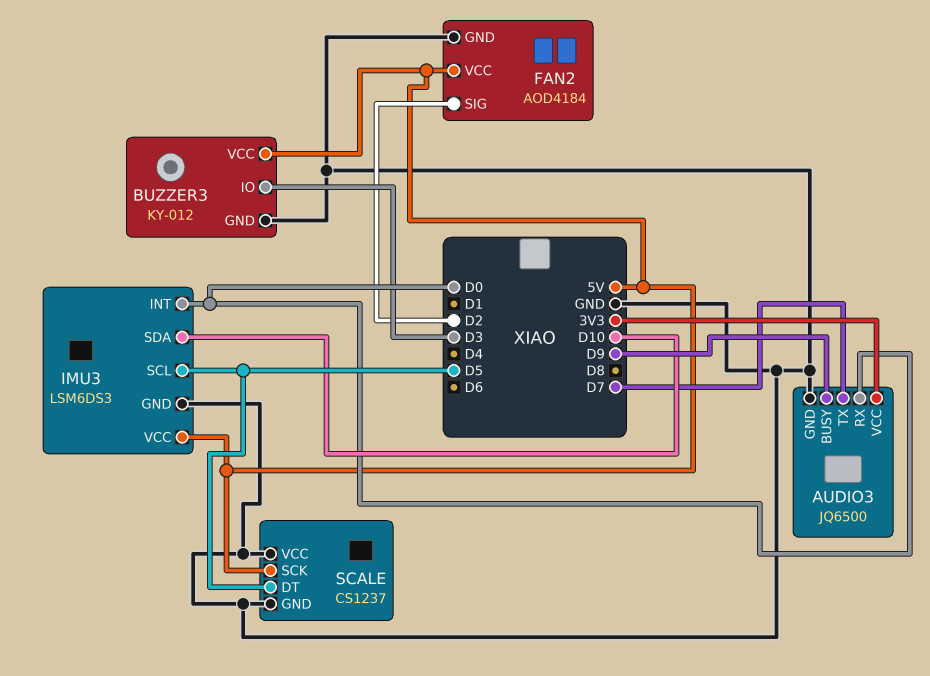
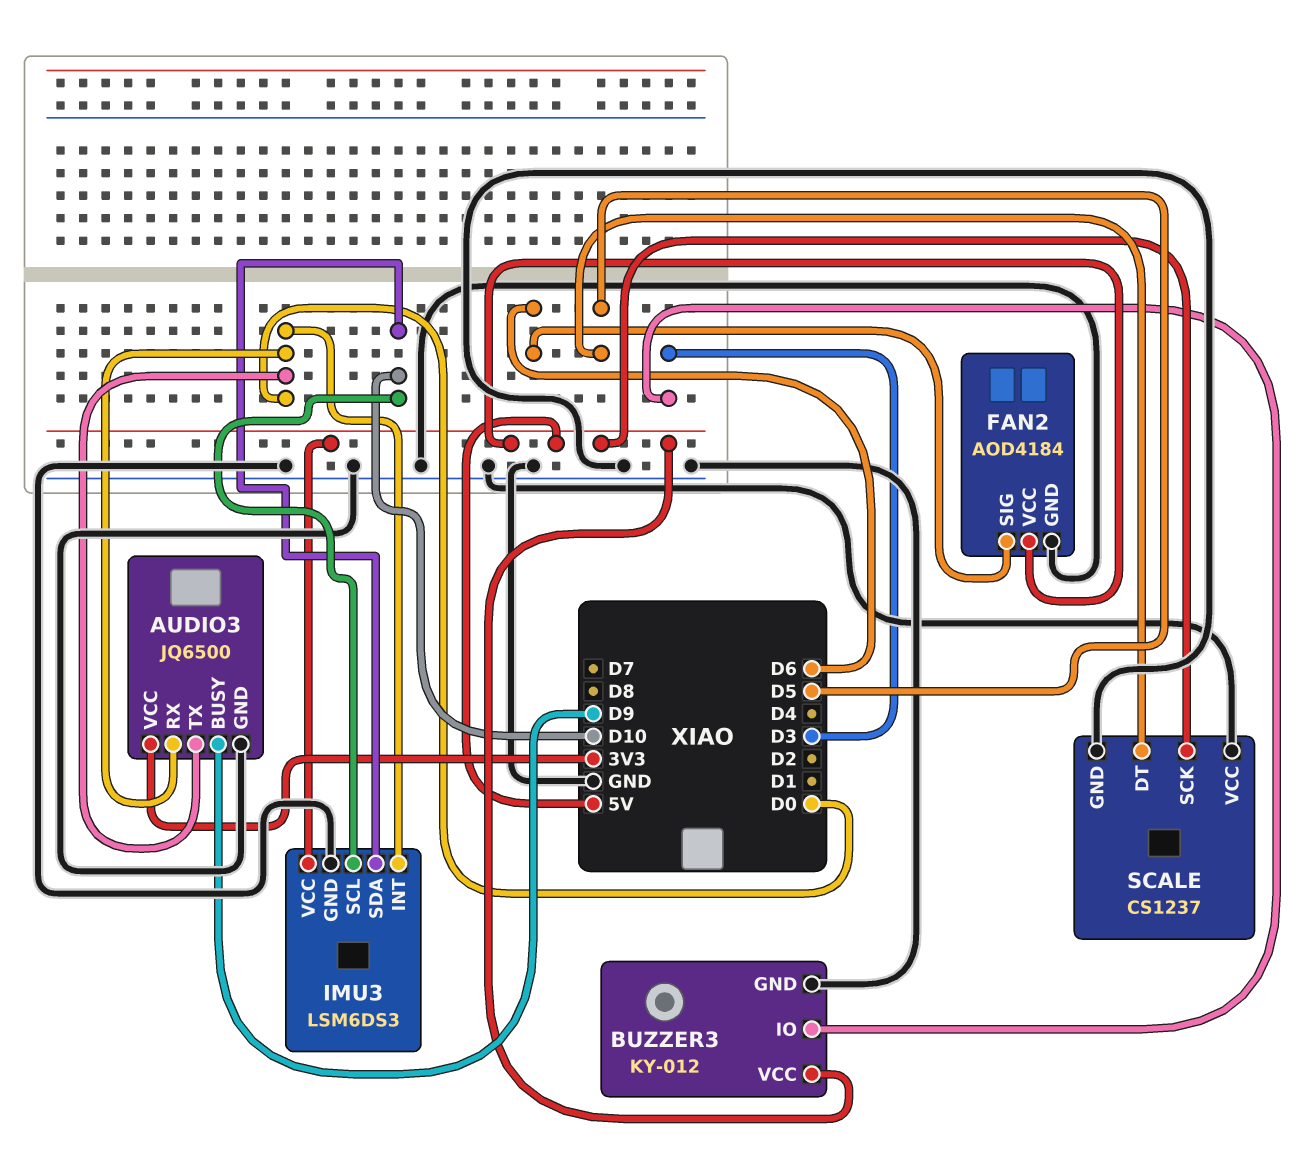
AUDIO3 pin TX: D7 -> D0
FAN2 pin SIG: D2 -> D6
IMU3 pin SCL: D5 -> D10

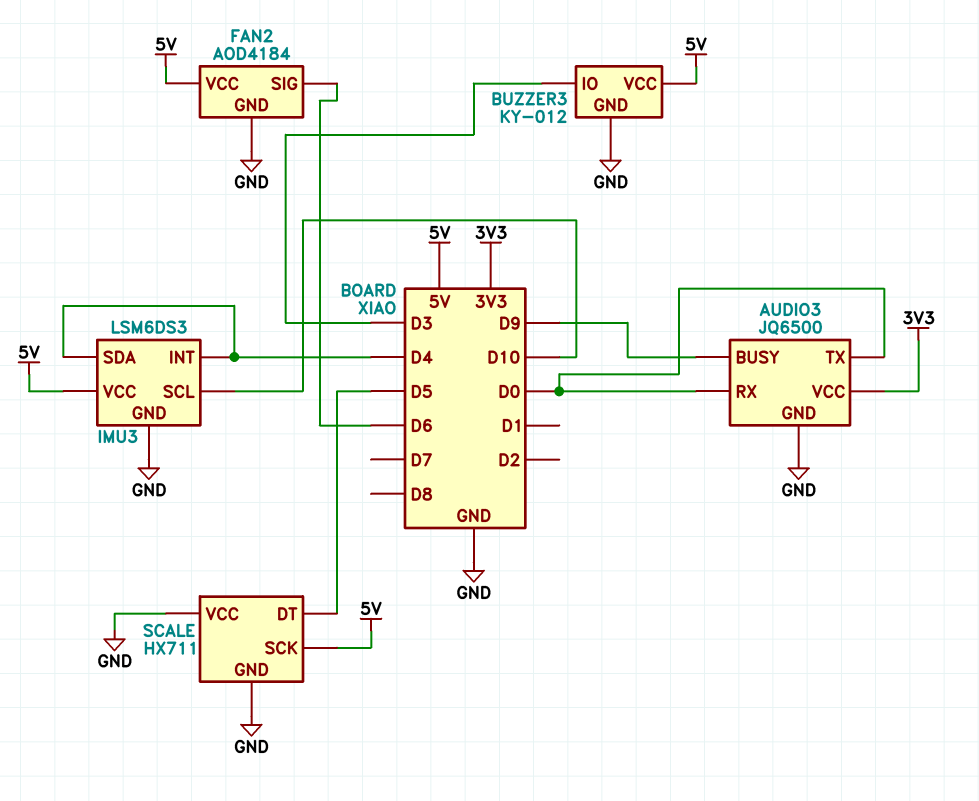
IMU3 pin INT: D0 -> D4
IMU3 pin SDA: D10 -> D4
SCALE: CS1237 -> HX711

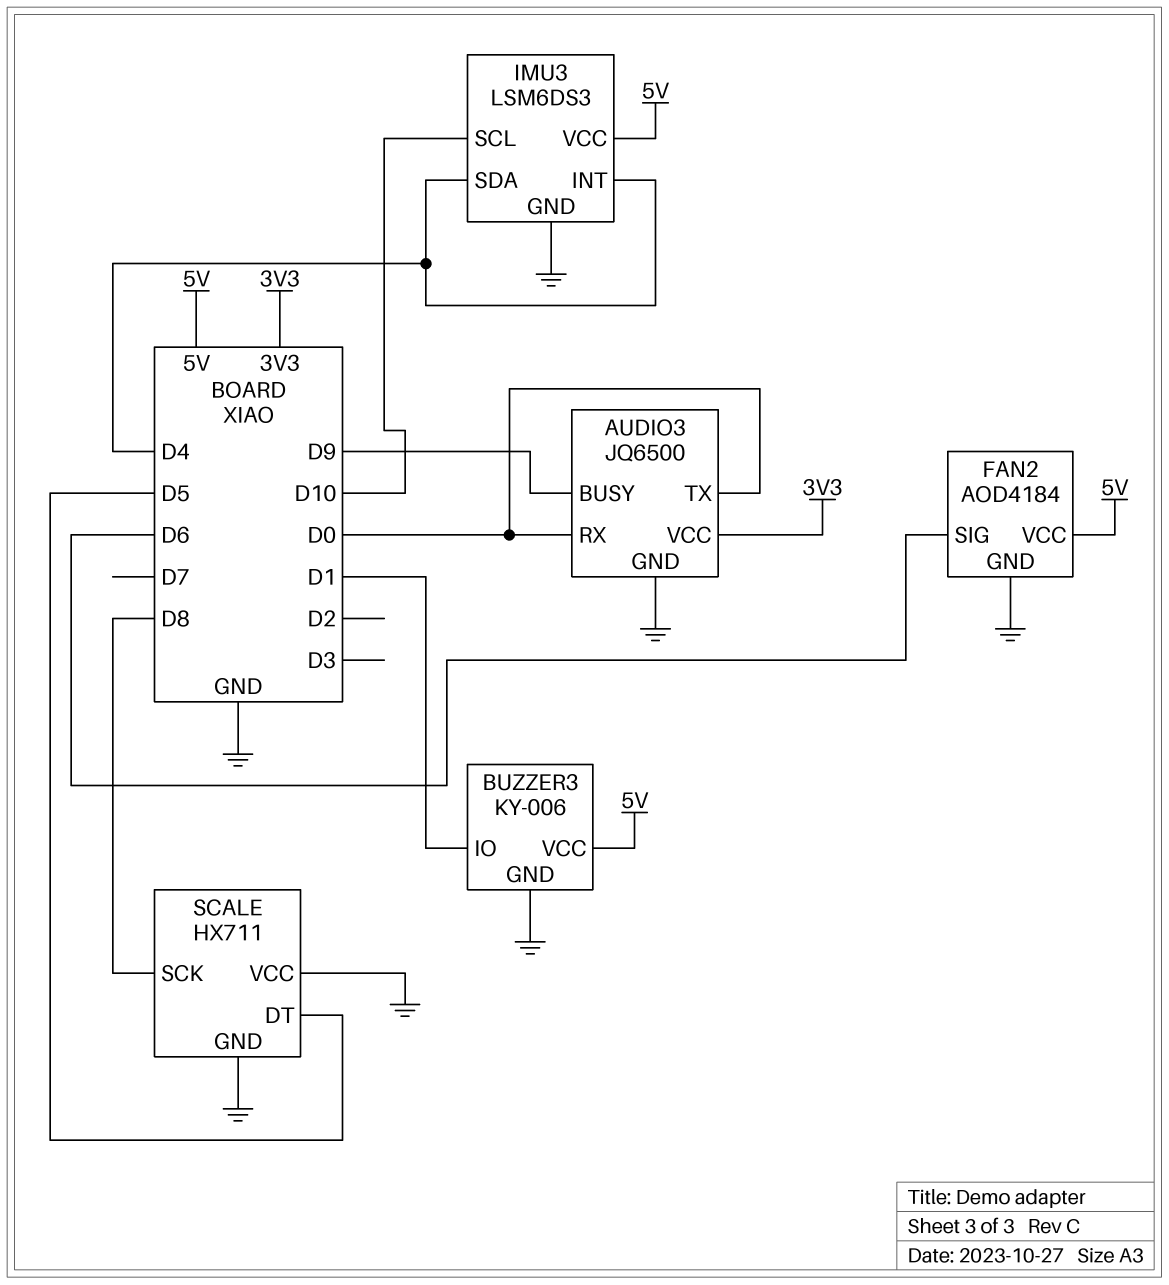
BUZZER3: KY-012 -> KY-006
BUZZER3 pin IO: D3 -> D1
SCALE pin SCK: 5V -> D8

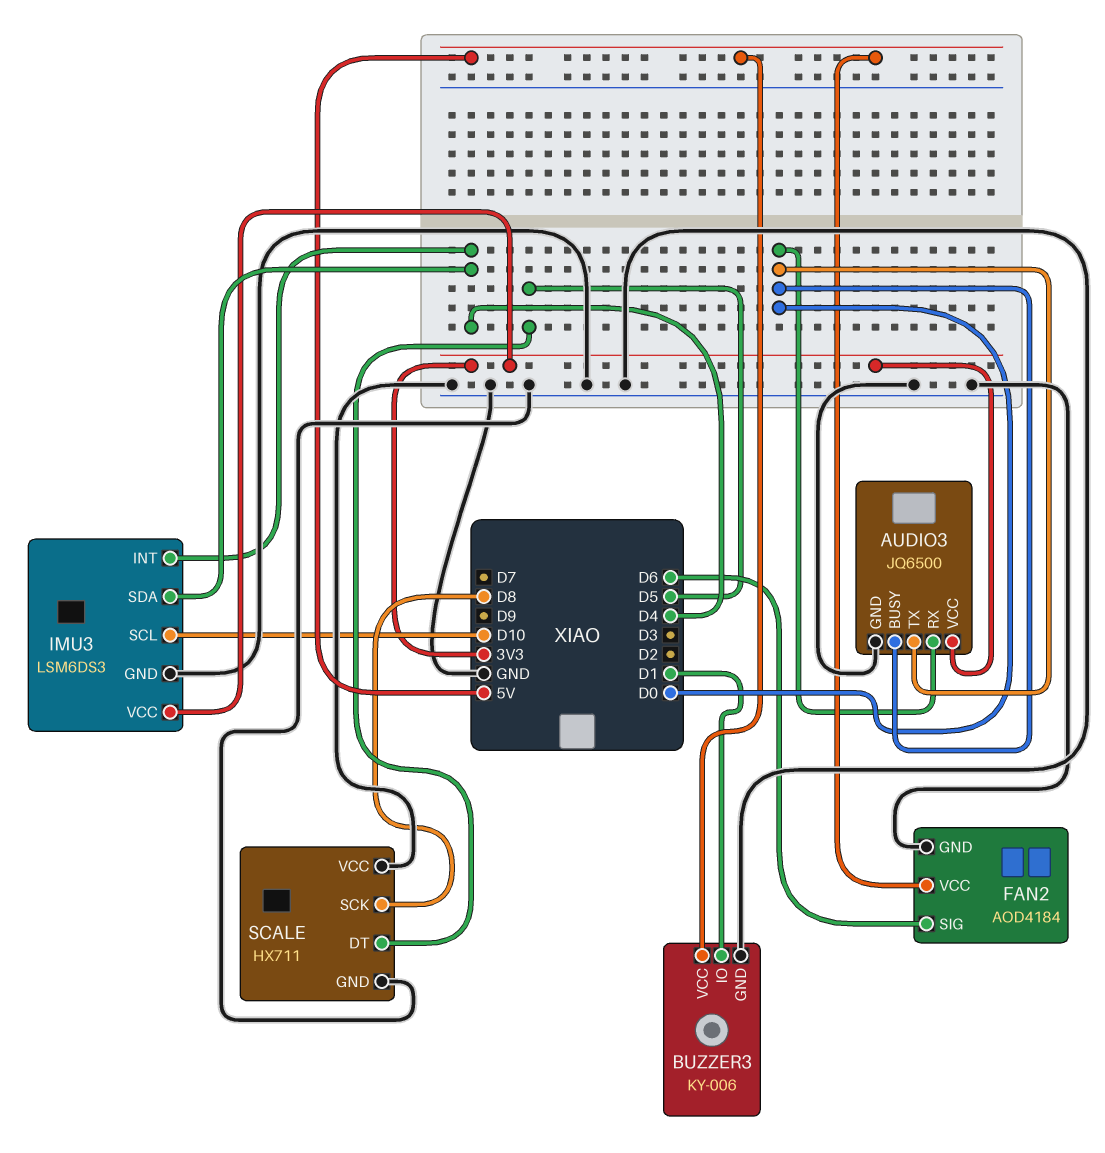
AUDIO3 pin BUSY: D9 -> D0
IMU3 pin VCC: 5V -> 3V3

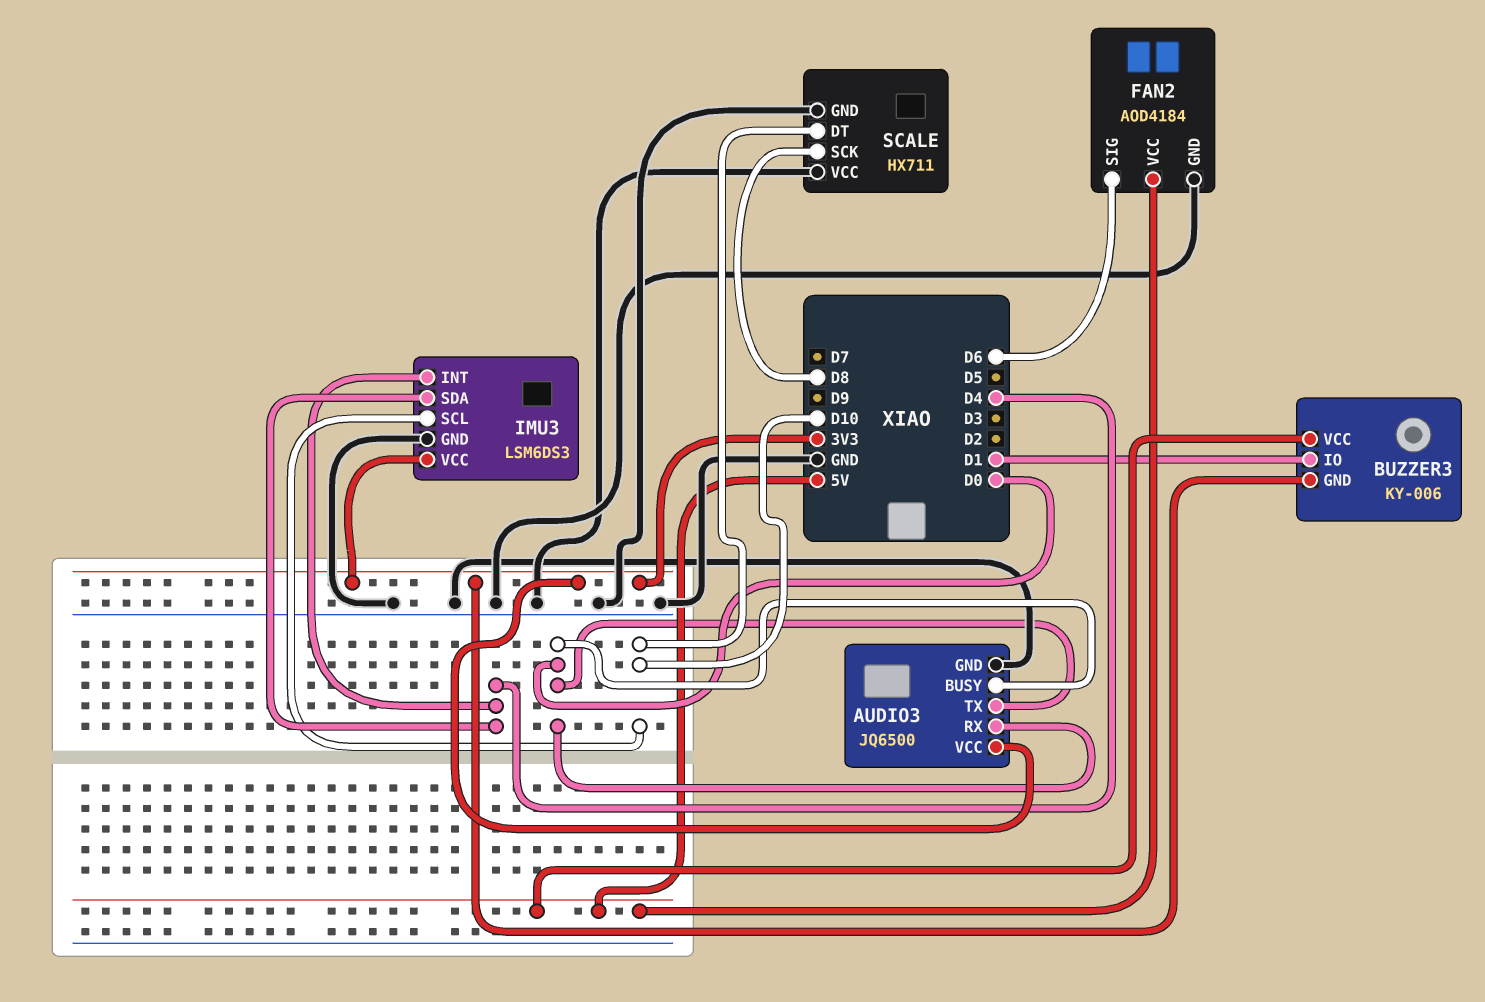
BUZZER3 pin GND: GND -> 3V3
SCALE pin DT: D5 -> D10

